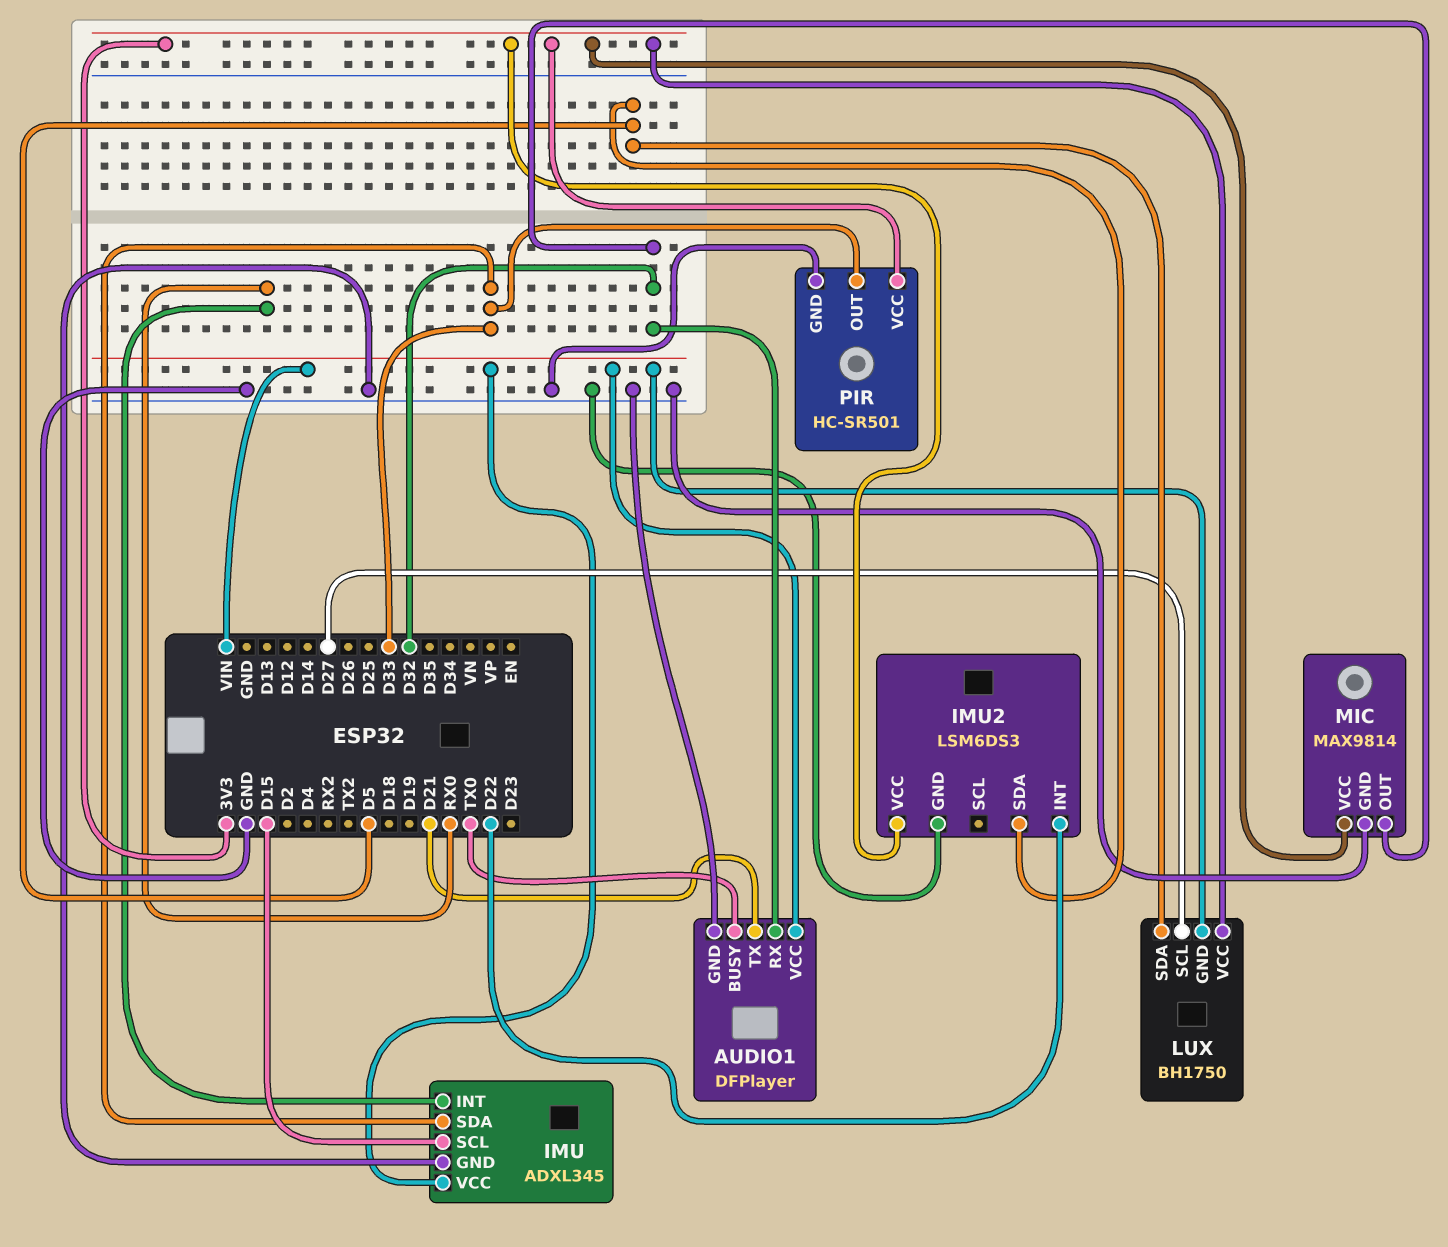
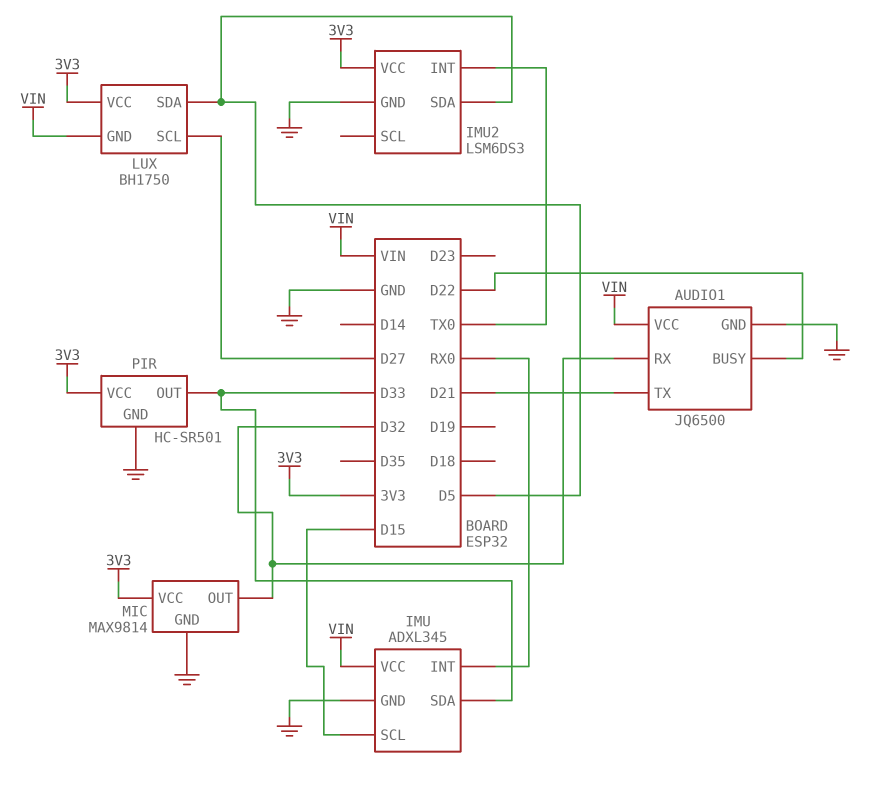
AUDIO1: DFPlayer -> JQ6500
AUDIO1 pin BUSY: TX0 -> D22
IMU2 pin INT: D22 -> TX0

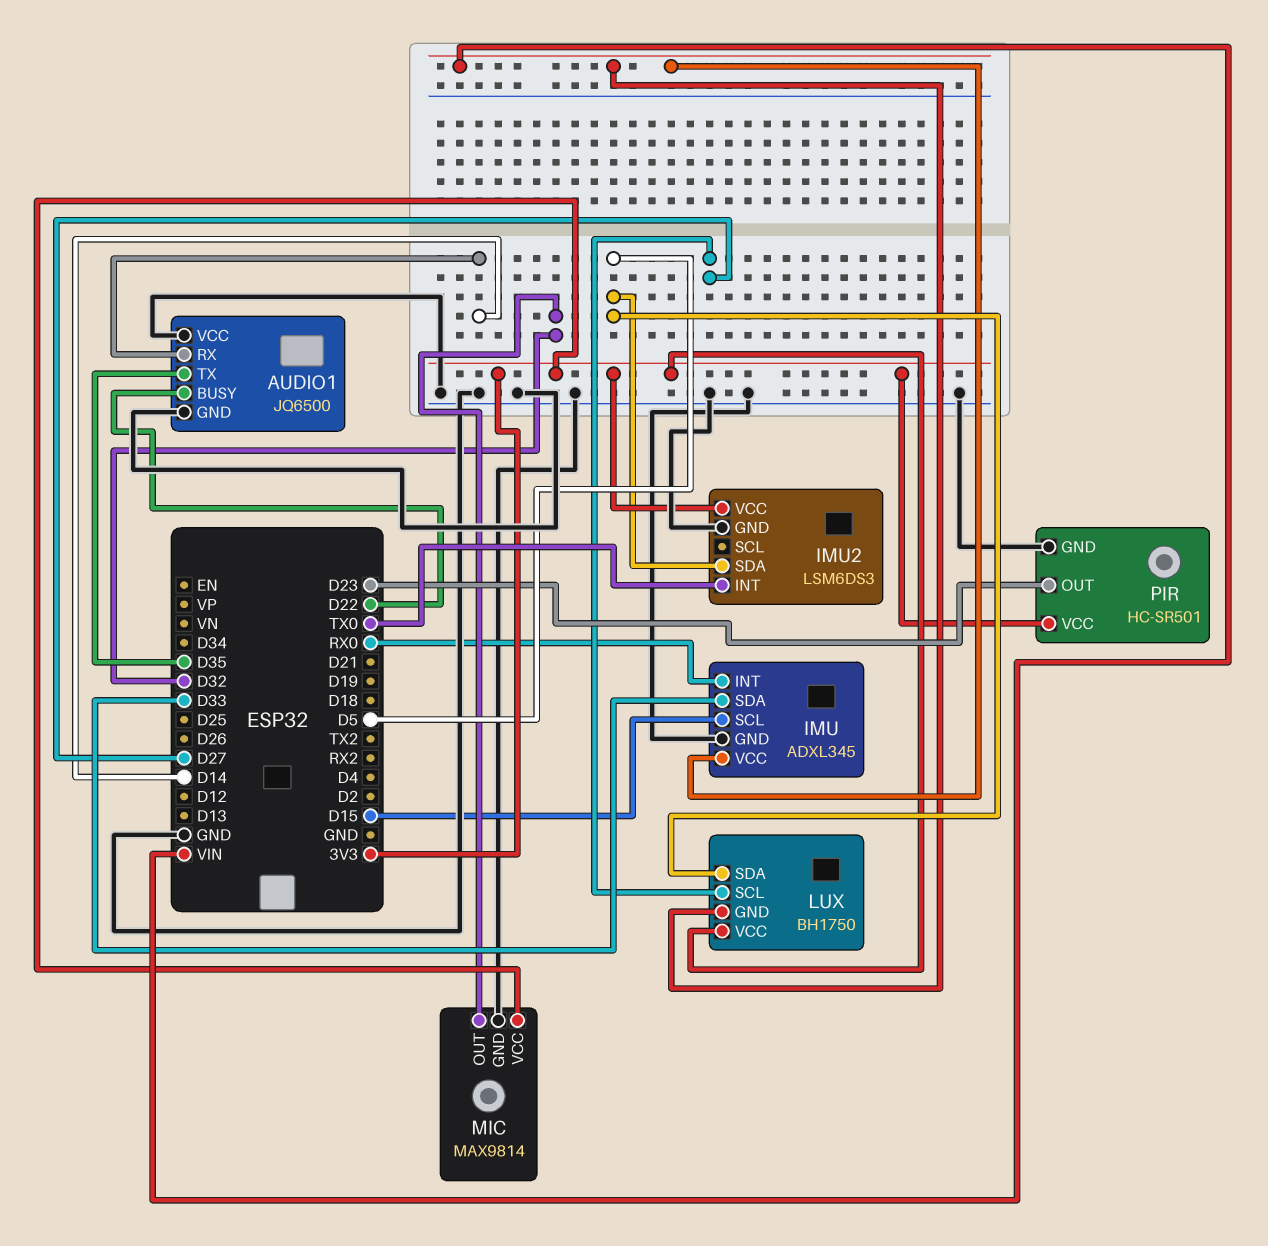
AUDIO1 pin RX: D32 -> D14
AUDIO1 pin TX: D21 -> D35
AUDIO1 pin VCC: VIN -> GND
PIR pin OUT: D33 -> D23

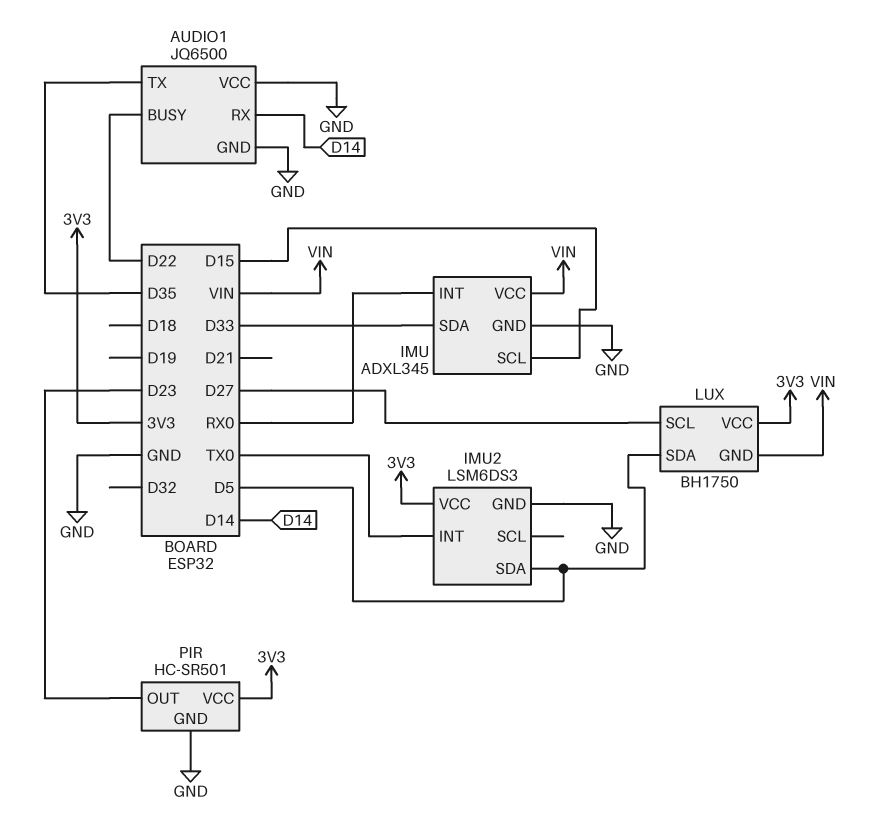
MIC: MAX9814 -> none
MIC pin GND: GND -> none
MIC pin OUT: D32 -> none
MIC pin VCC: 3V3 -> none

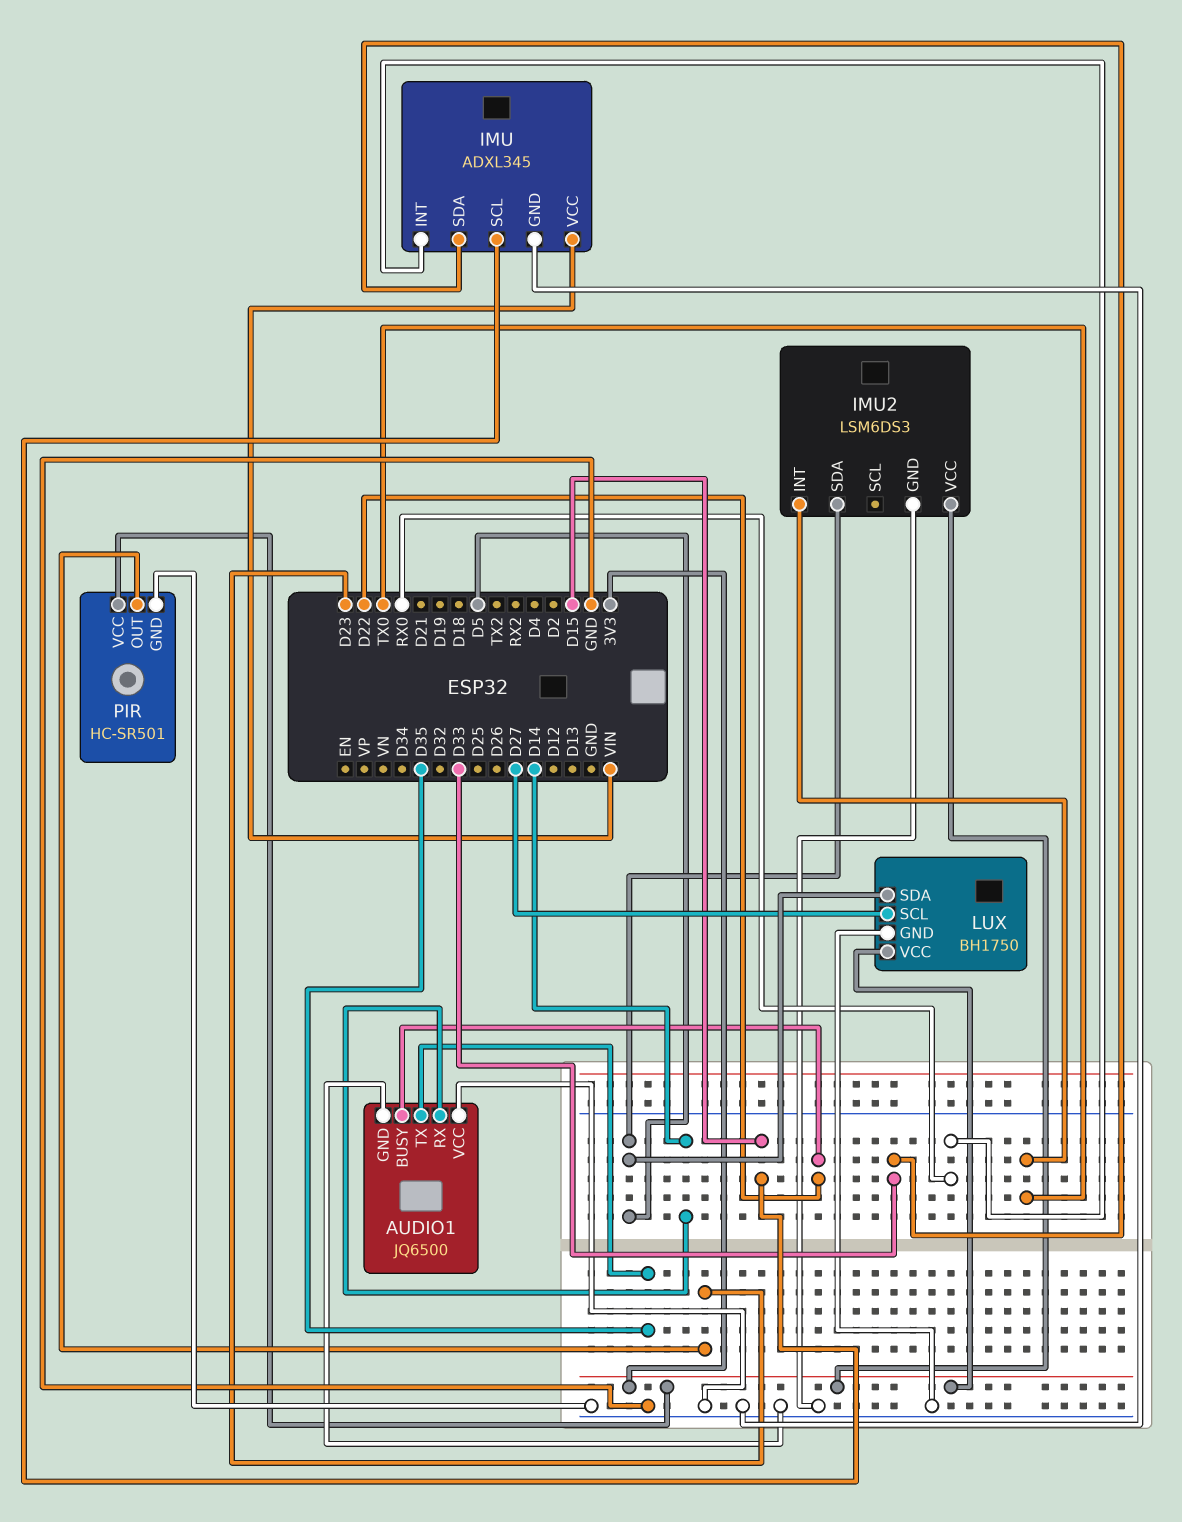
LUX pin GND: VIN -> GND

